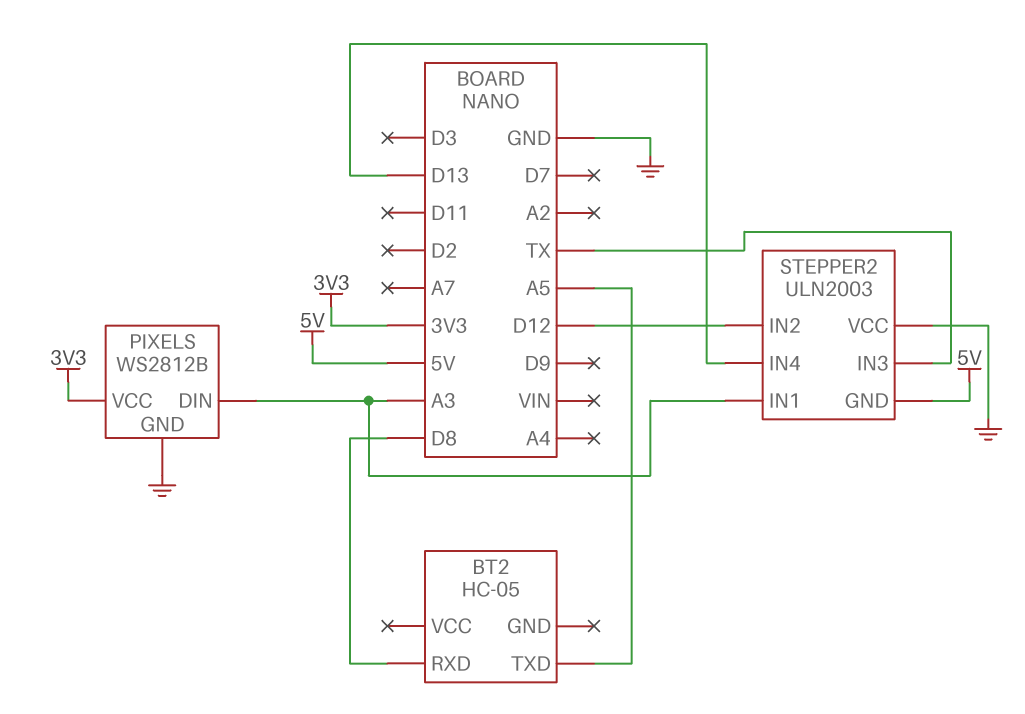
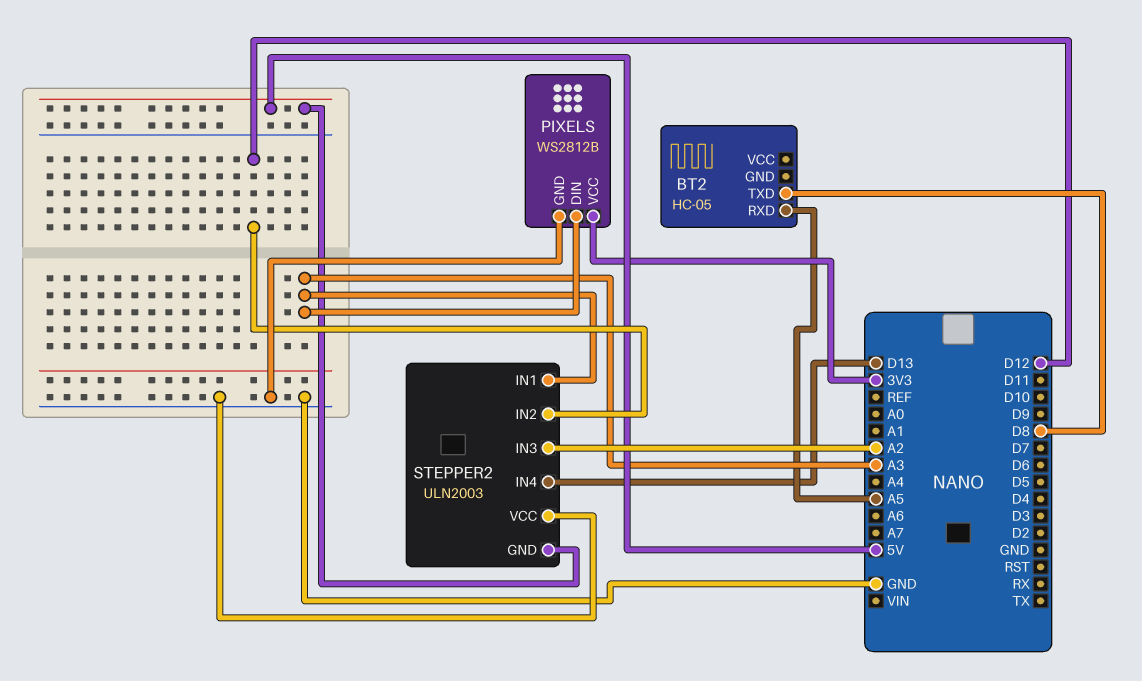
BT2 pin RXD: D8 -> A5
BT2 pin TXD: A5 -> D8
STEPPER2 pin IN3: TX -> A2

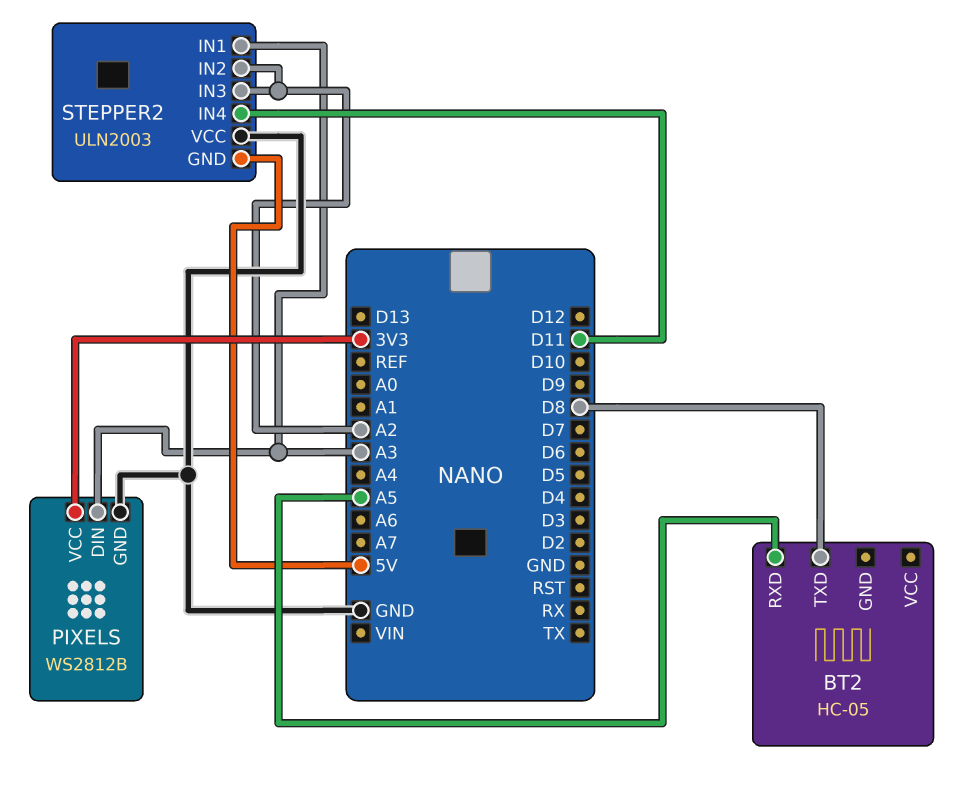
STEPPER2 pin IN2: D12 -> A2
STEPPER2 pin IN4: D13 -> D11

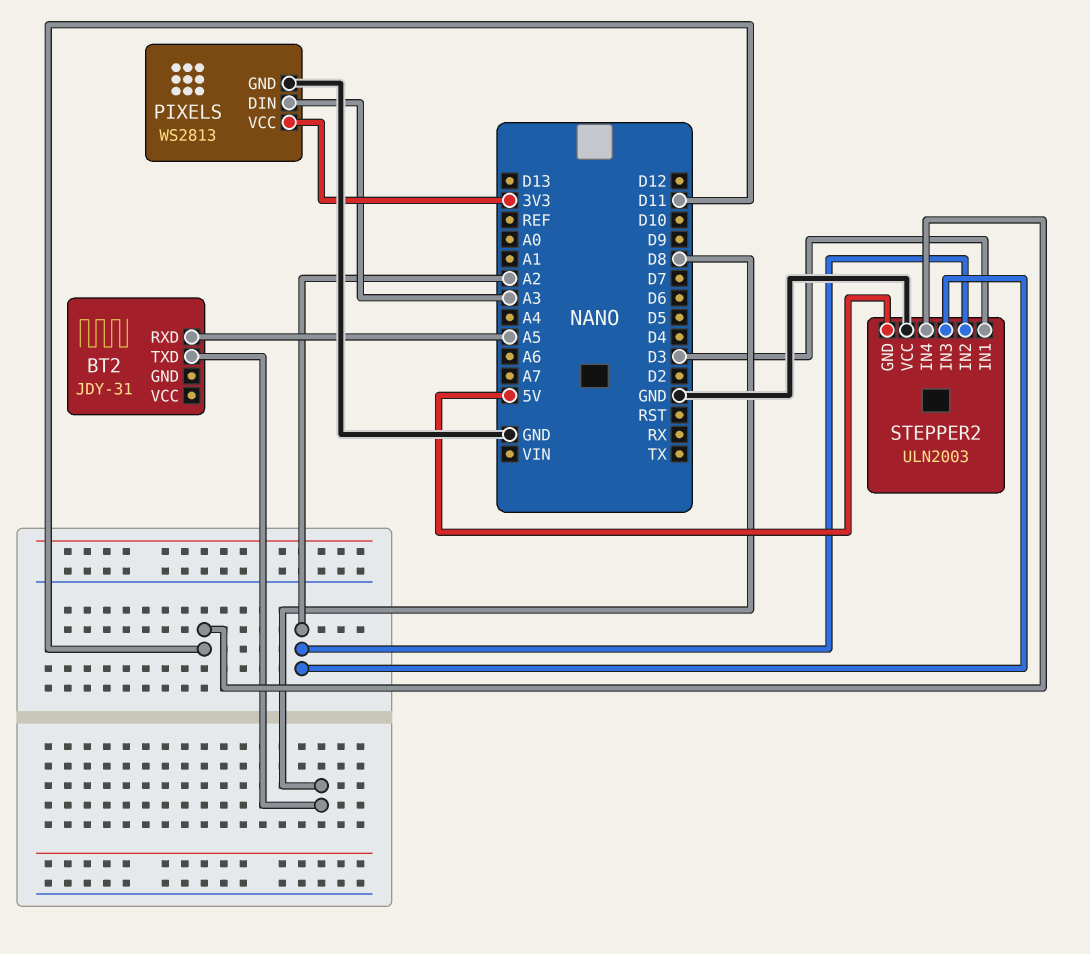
BT2: HC-05 -> JDY-31
PIXELS: WS2812B -> WS2813
STEPPER2 pin IN1: A3 -> D3

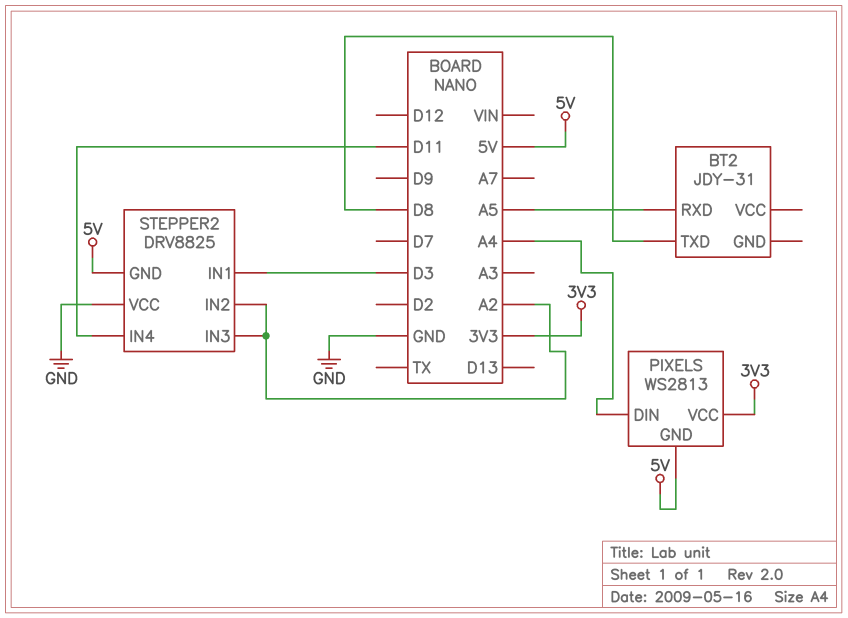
PIXELS pin DIN: A3 -> A4
PIXELS pin GND: GND -> 5V
STEPPER2: ULN2003 -> DRV8825

